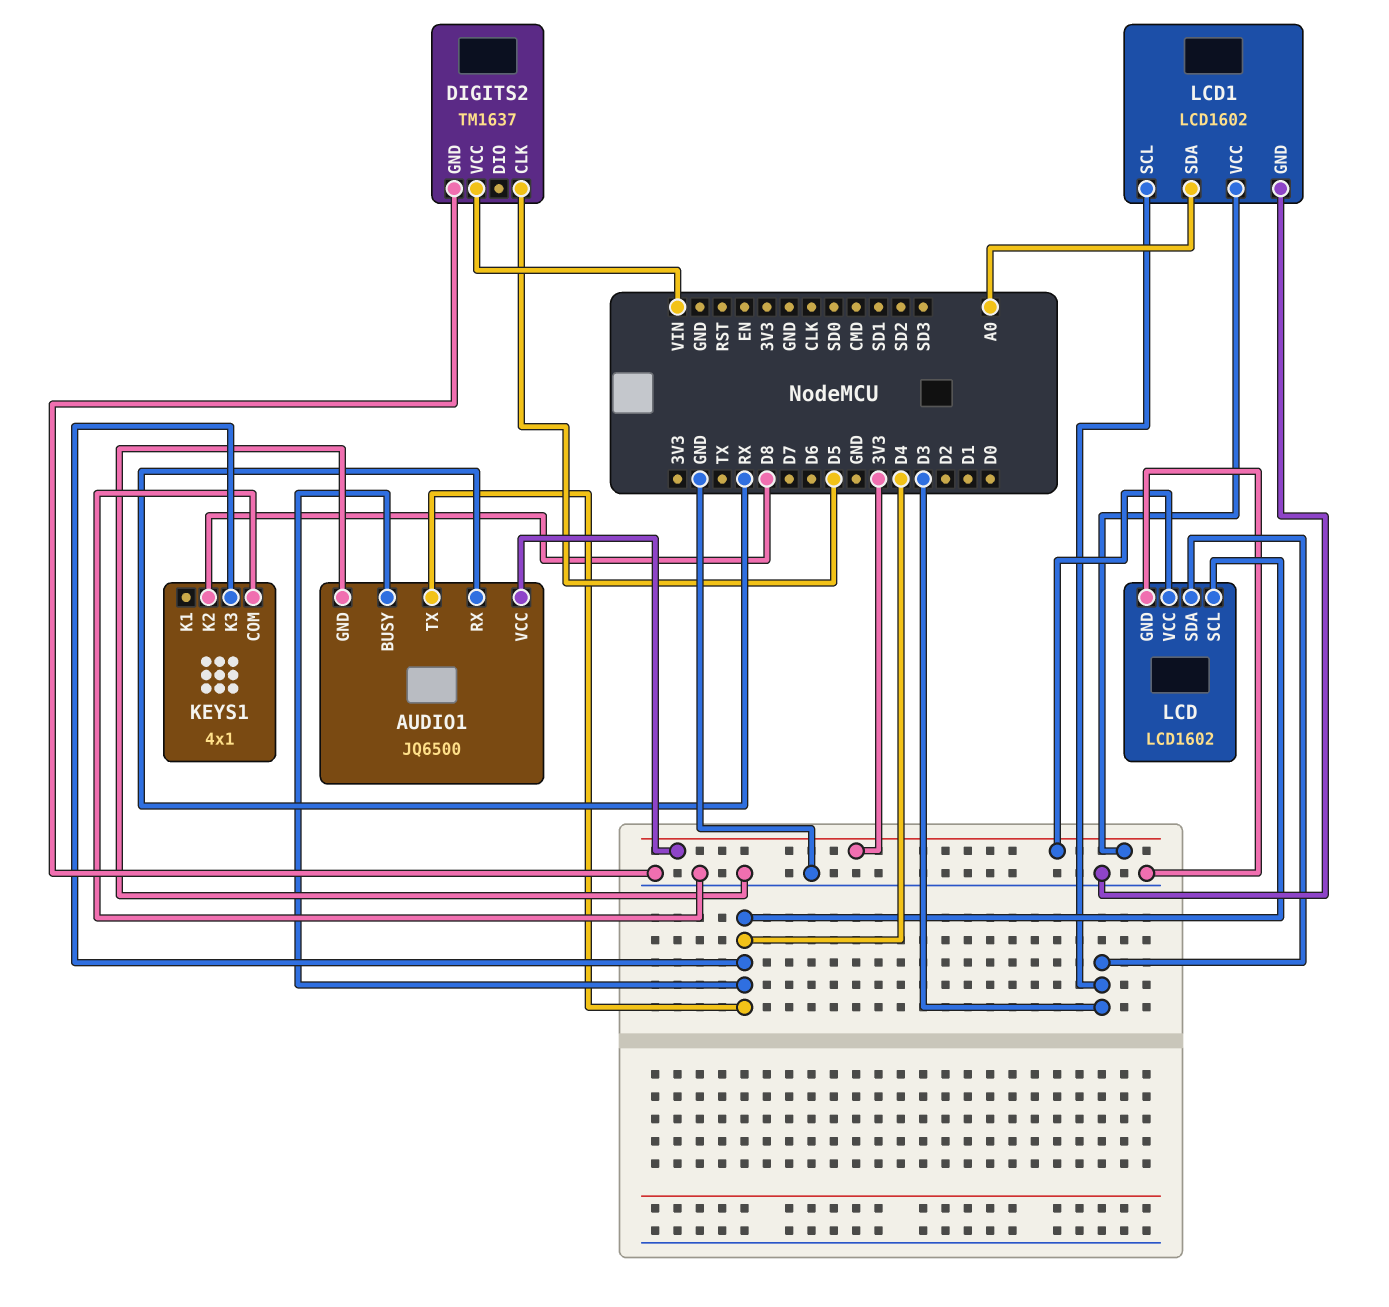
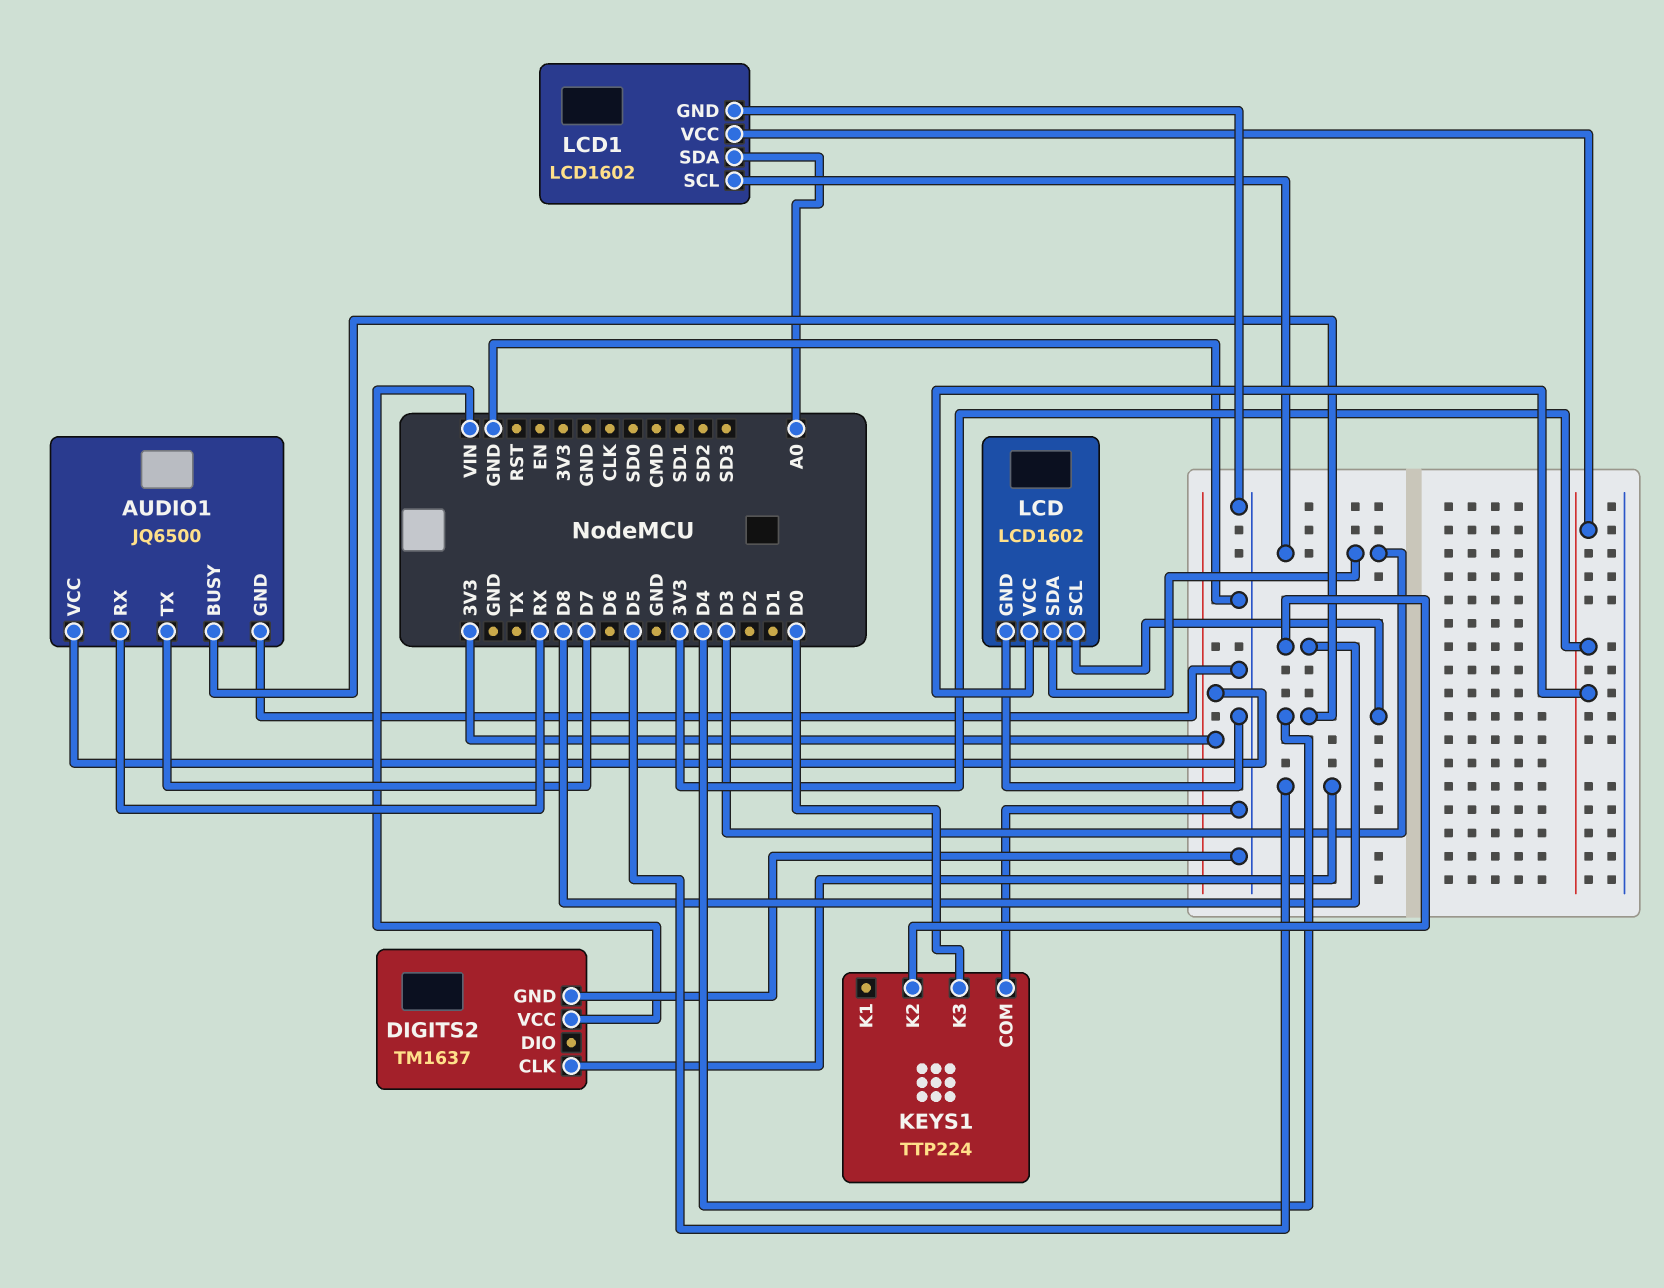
AUDIO1 pin TX: D4 -> D7
KEYS1: 4x1 -> TTP224
KEYS1 pin K3: D4 -> D0

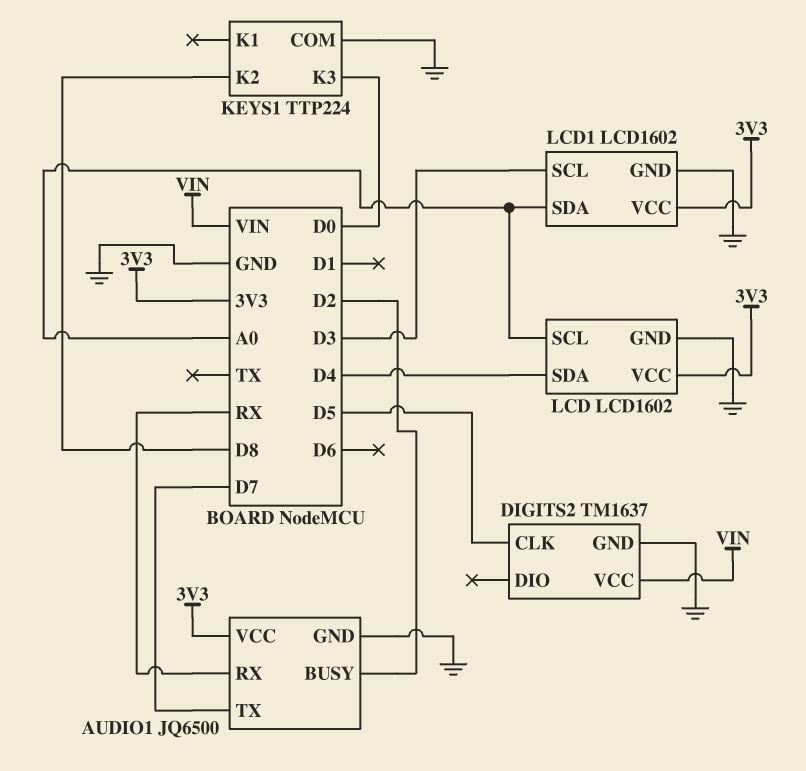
AUDIO1 pin BUSY: D4 -> D2
LCD pin SCL: D4 -> A0
LCD pin SDA: D3 -> D4

